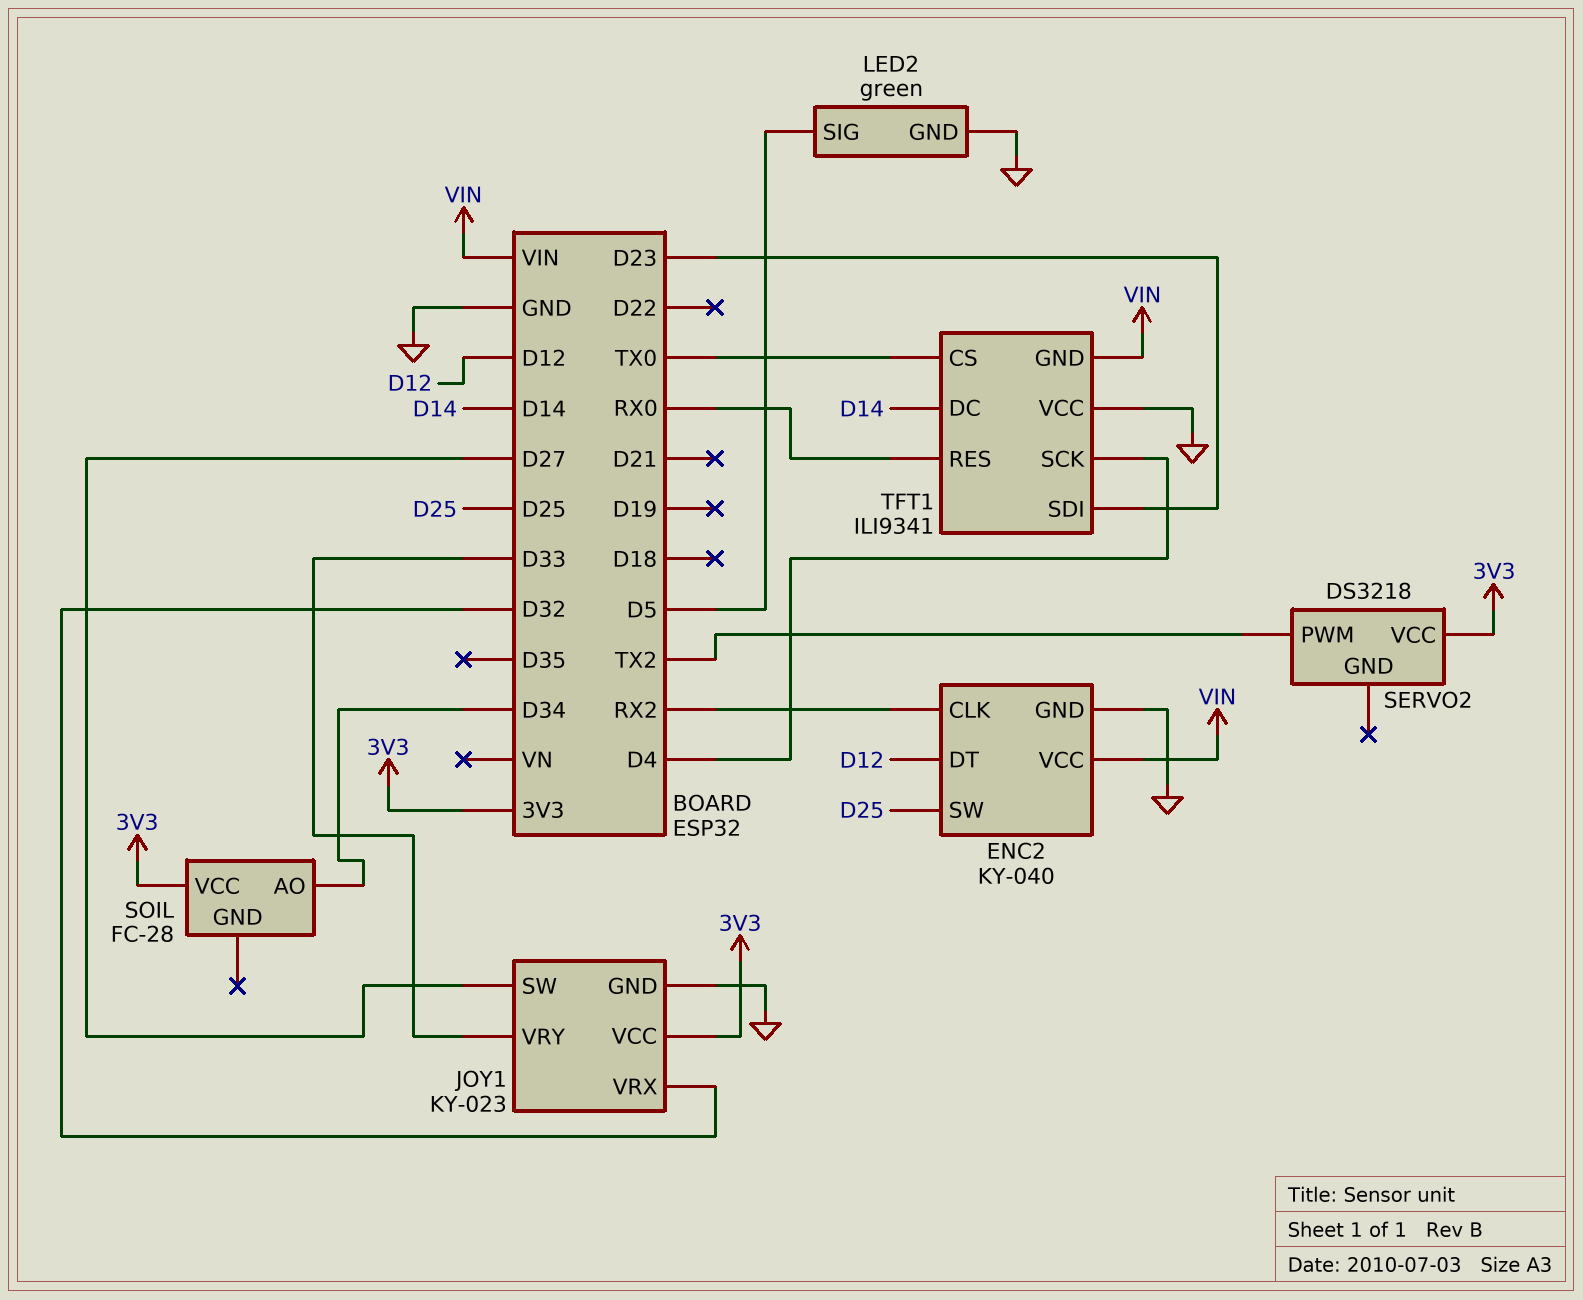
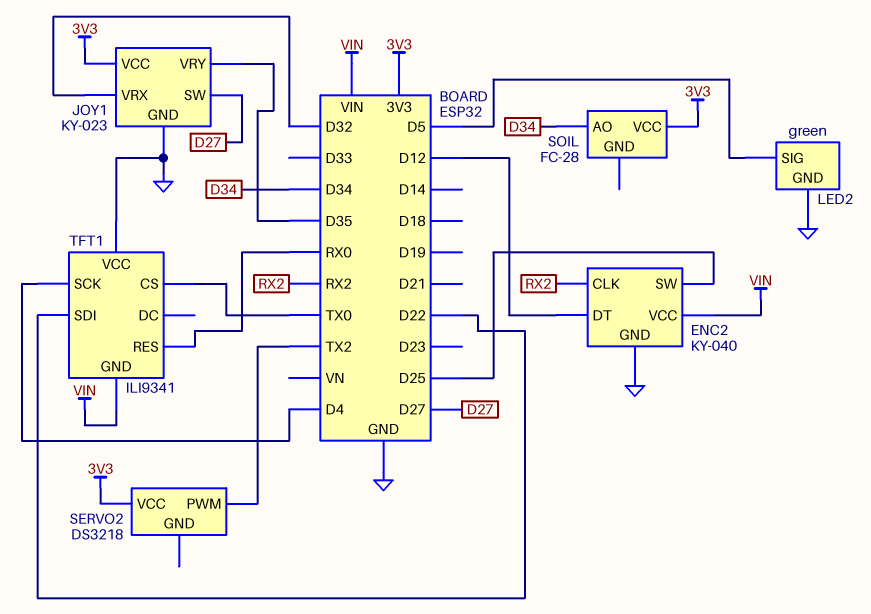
JOY1 pin VRY: D33 -> D35
TFT1 pin DC: D14 -> none
TFT1 pin SDI: D23 -> D22

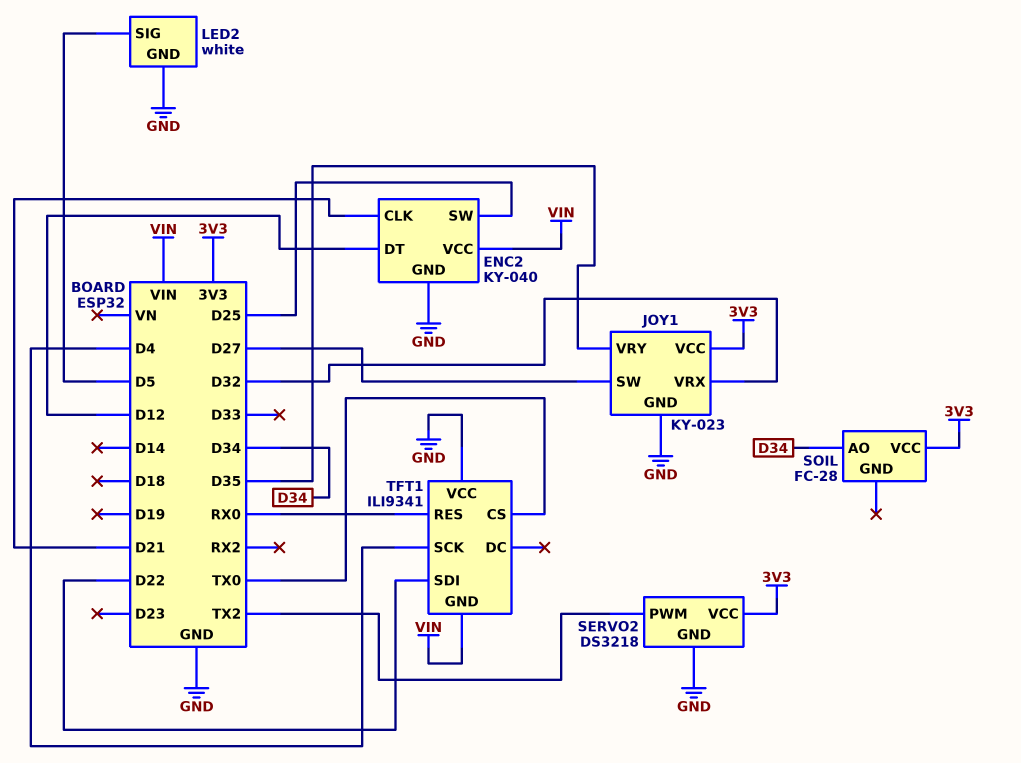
ENC2 pin CLK: RX2 -> D21
LED2: green -> white
SERVO2 pin GND: none -> GND

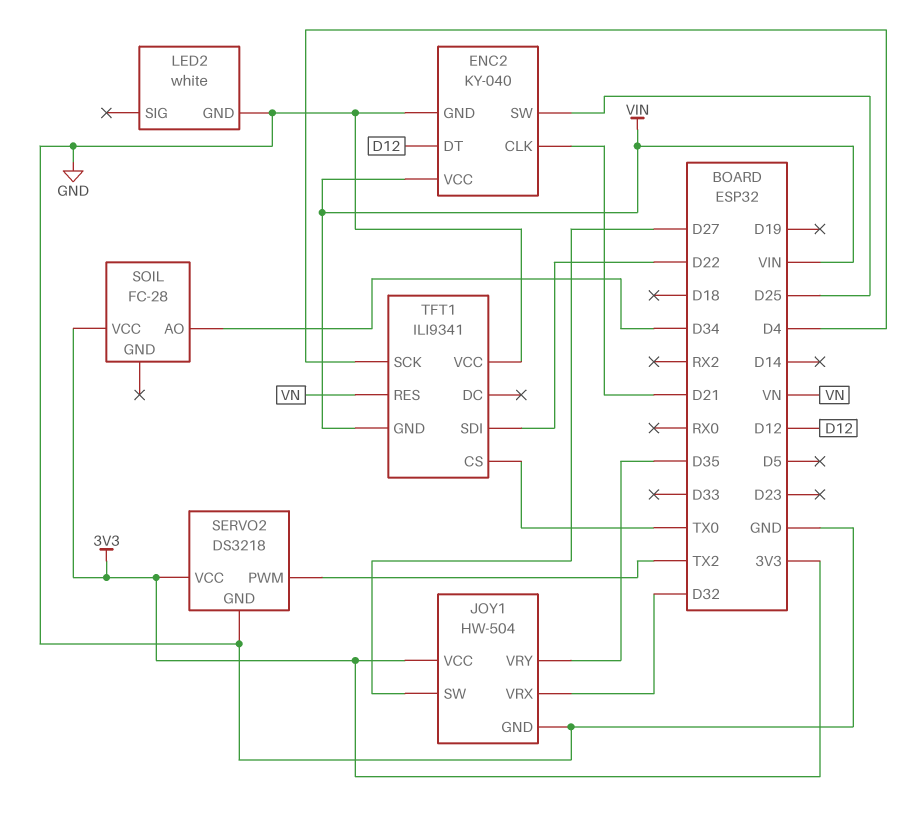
JOY1: KY-023 -> HW-504
LED2 pin SIG: D5 -> none
TFT1 pin RES: RX0 -> VN

